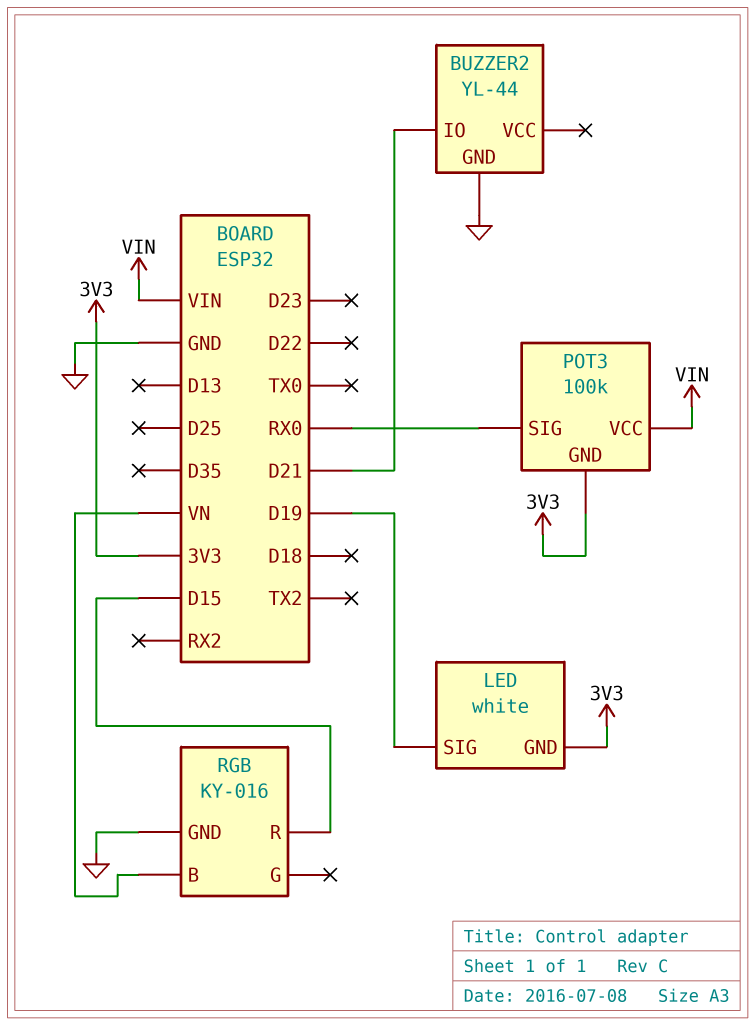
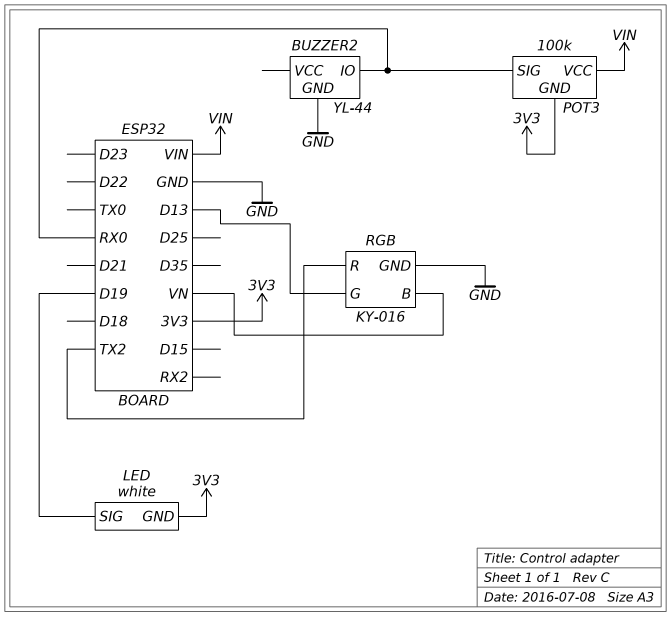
BUZZER2 pin IO: D21 -> RX0
RGB pin G: none -> D13
RGB pin R: D15 -> TX2

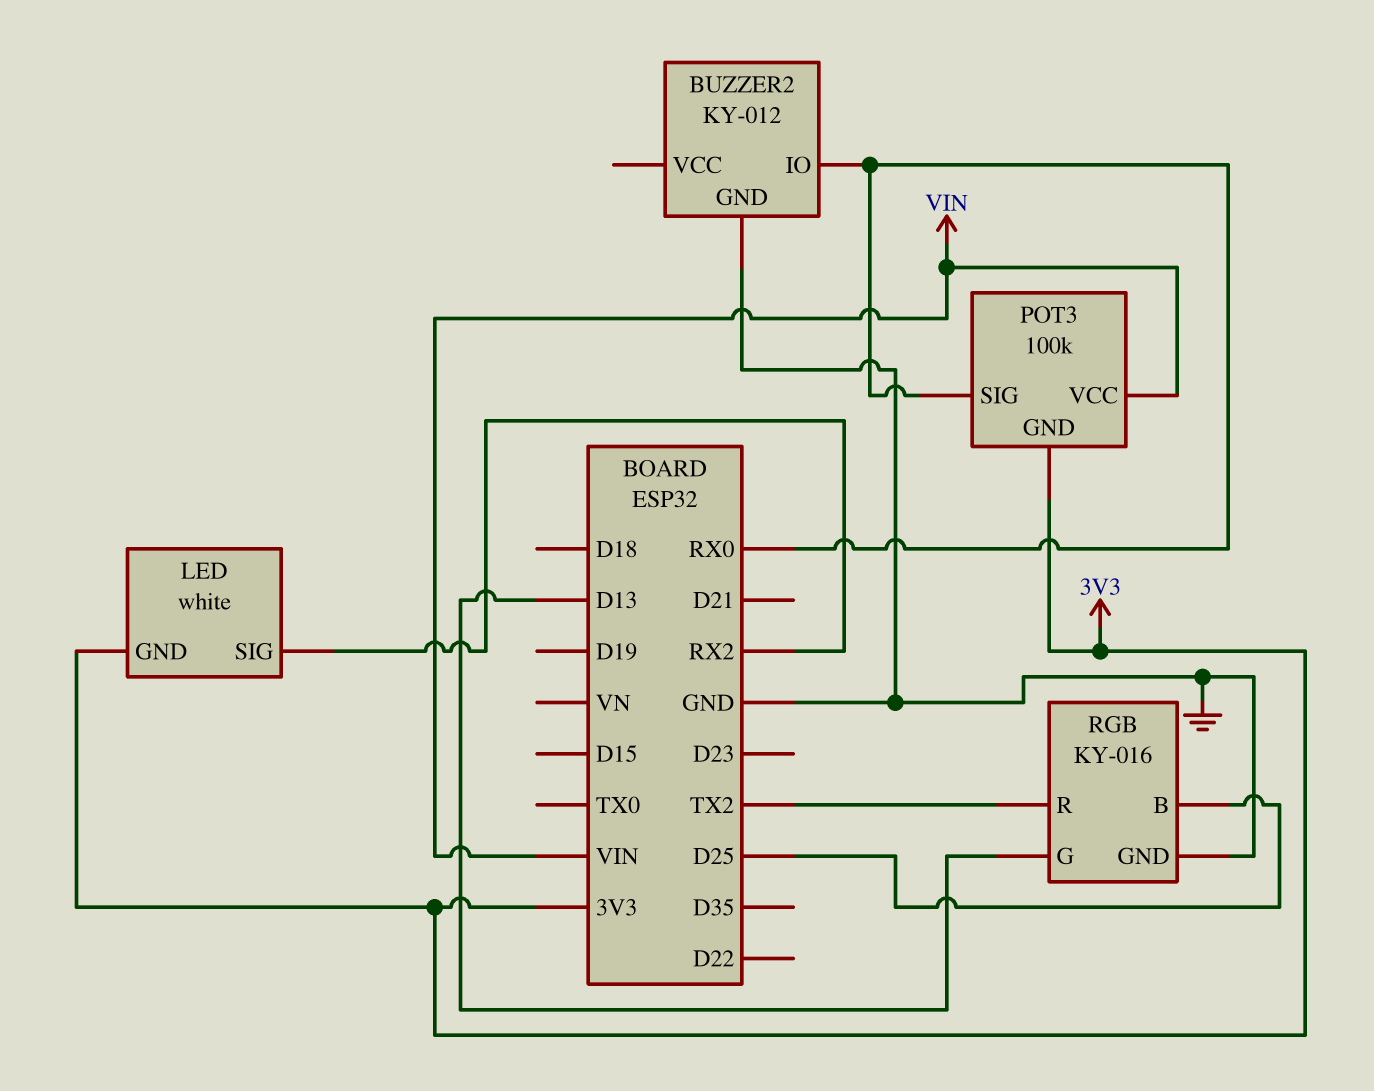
BUZZER2: YL-44 -> KY-012
LED pin SIG: D19 -> RX2
RGB pin B: VN -> D25

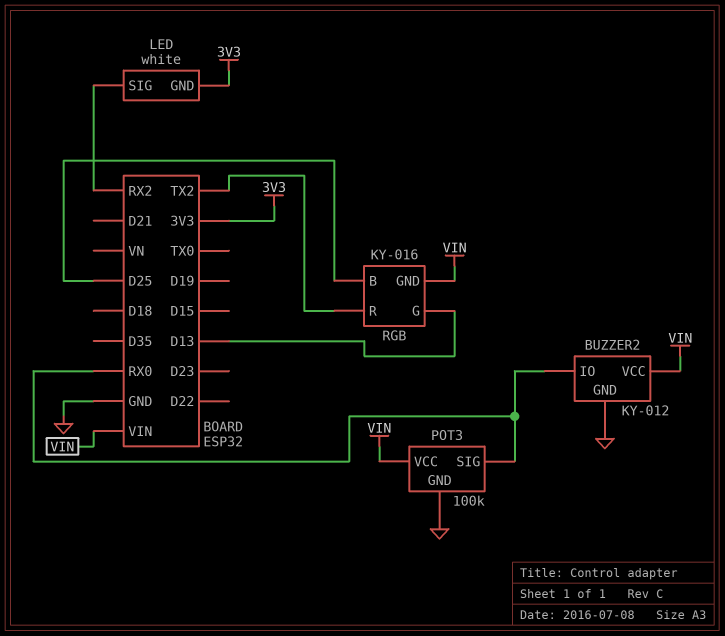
BUZZER2 pin VCC: none -> VIN
POT3 pin GND: 3V3 -> GND
RGB pin GND: GND -> VIN

